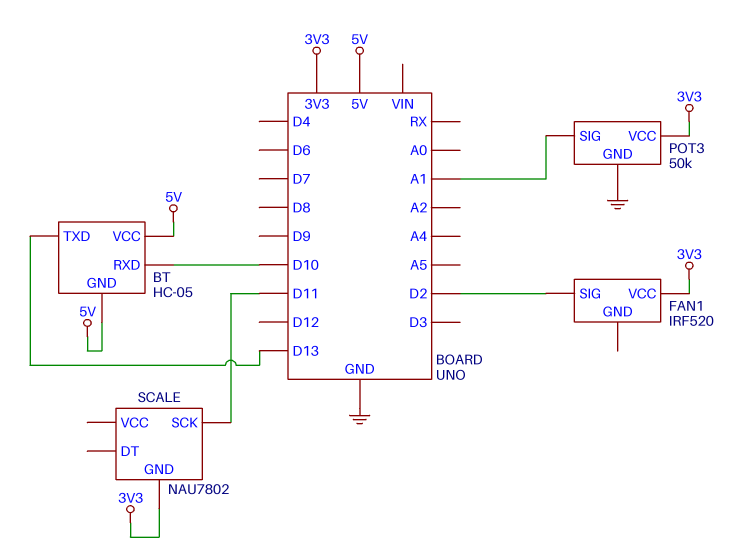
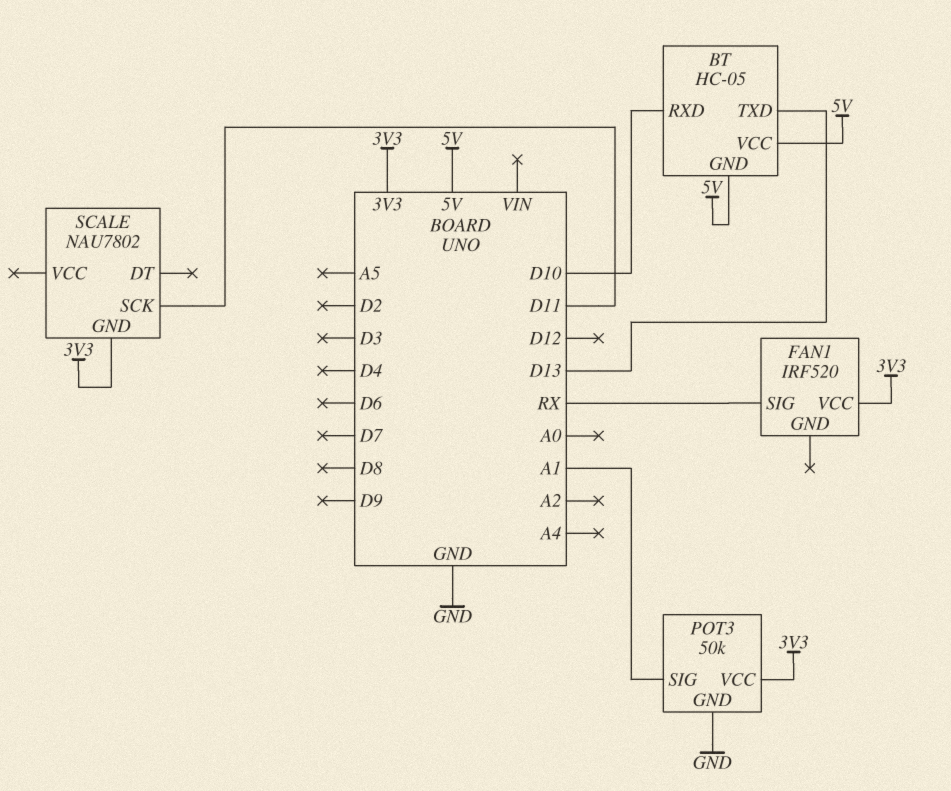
FAN1 pin SIG: D2 -> RX

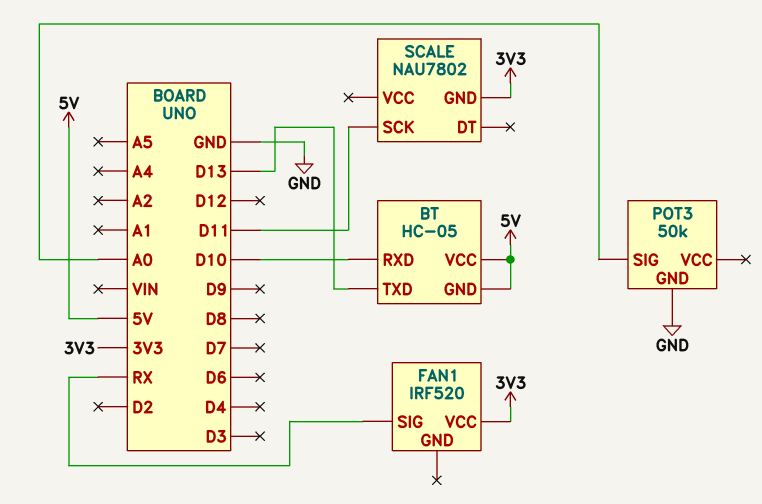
POT3 pin SIG: A1 -> A0
POT3 pin VCC: 3V3 -> none

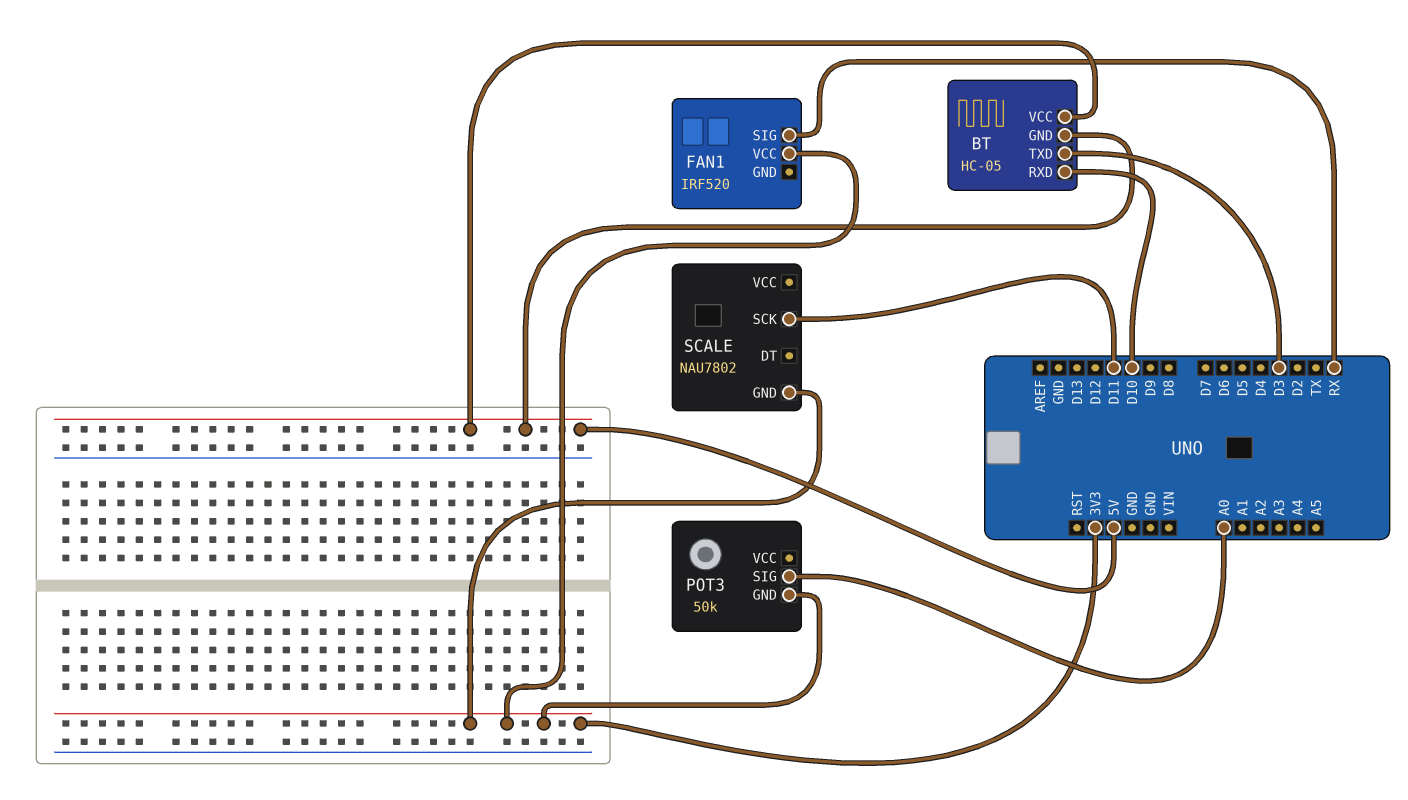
BT pin TXD: D13 -> D3
POT3 pin GND: GND -> 3V3

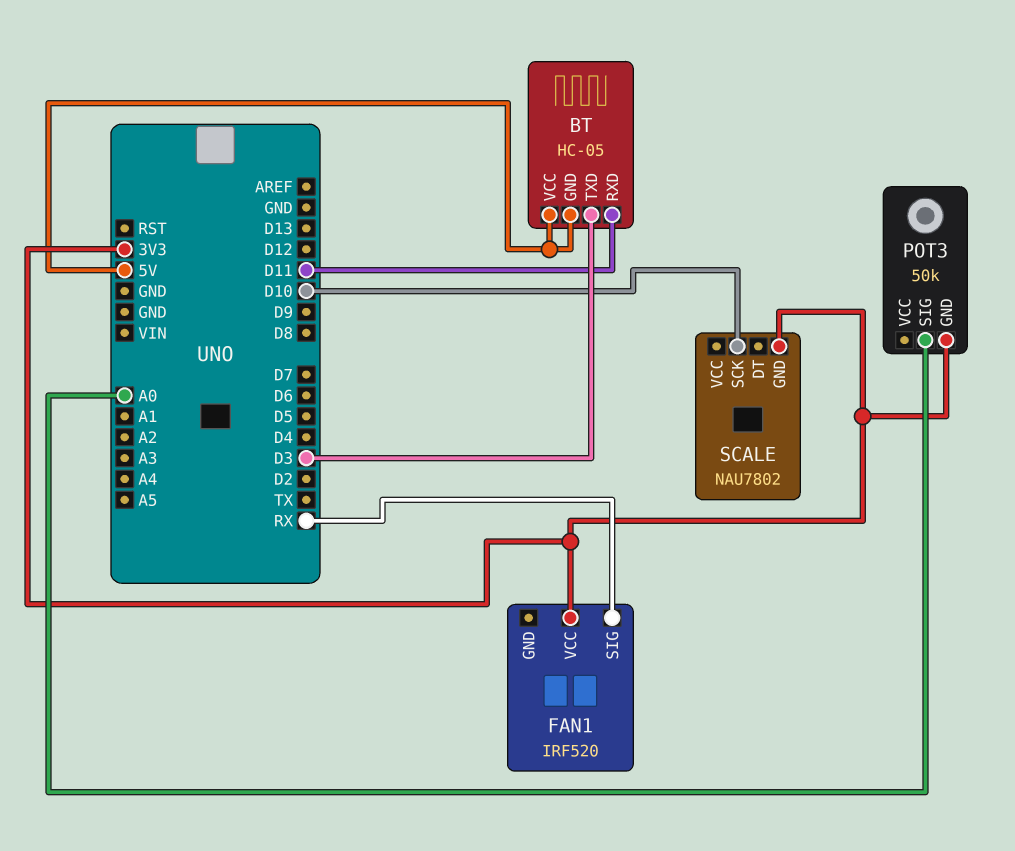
BT pin RXD: D10 -> D11
SCALE pin SCK: D11 -> D10

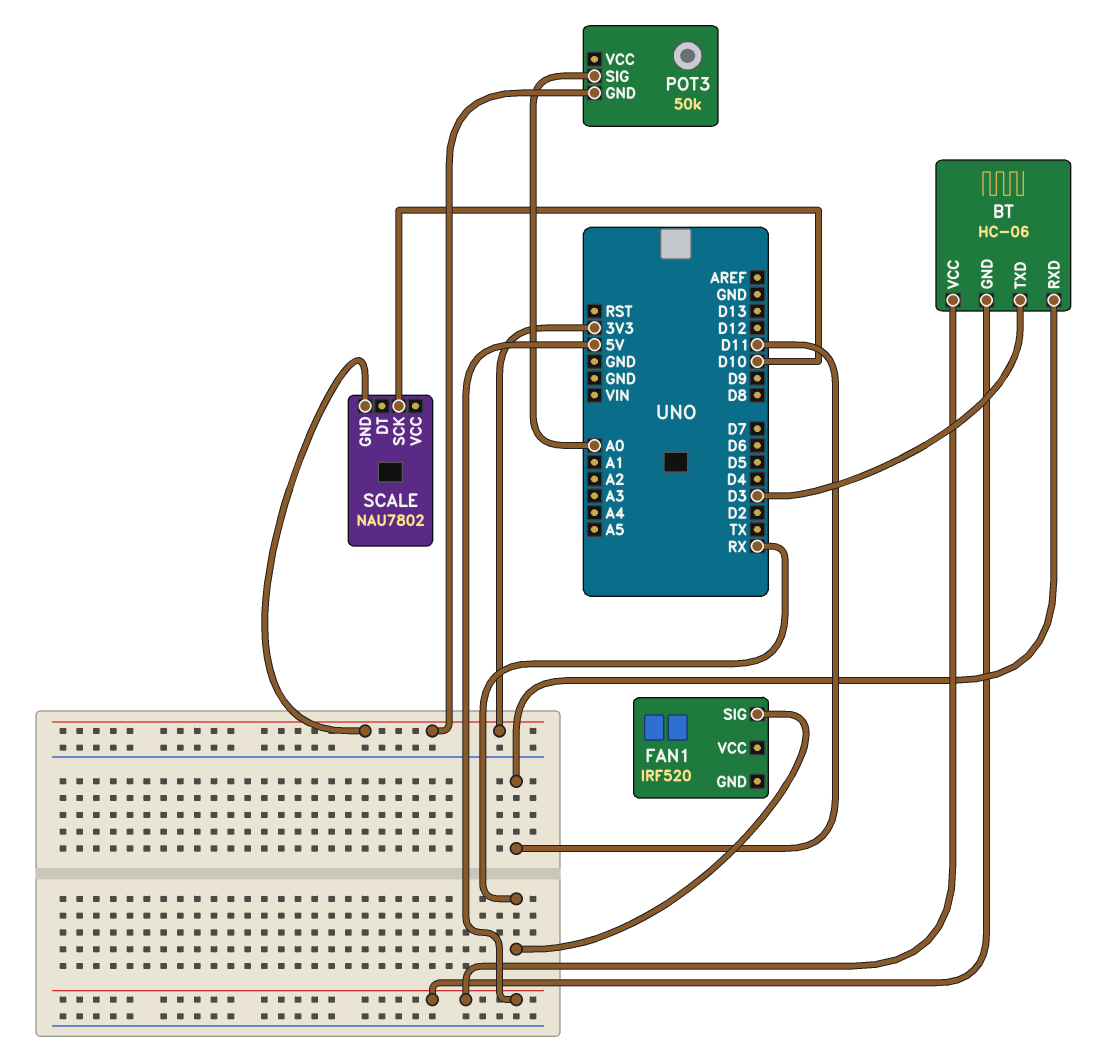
BT: HC-05 -> HC-06
FAN1 pin VCC: 3V3 -> none

